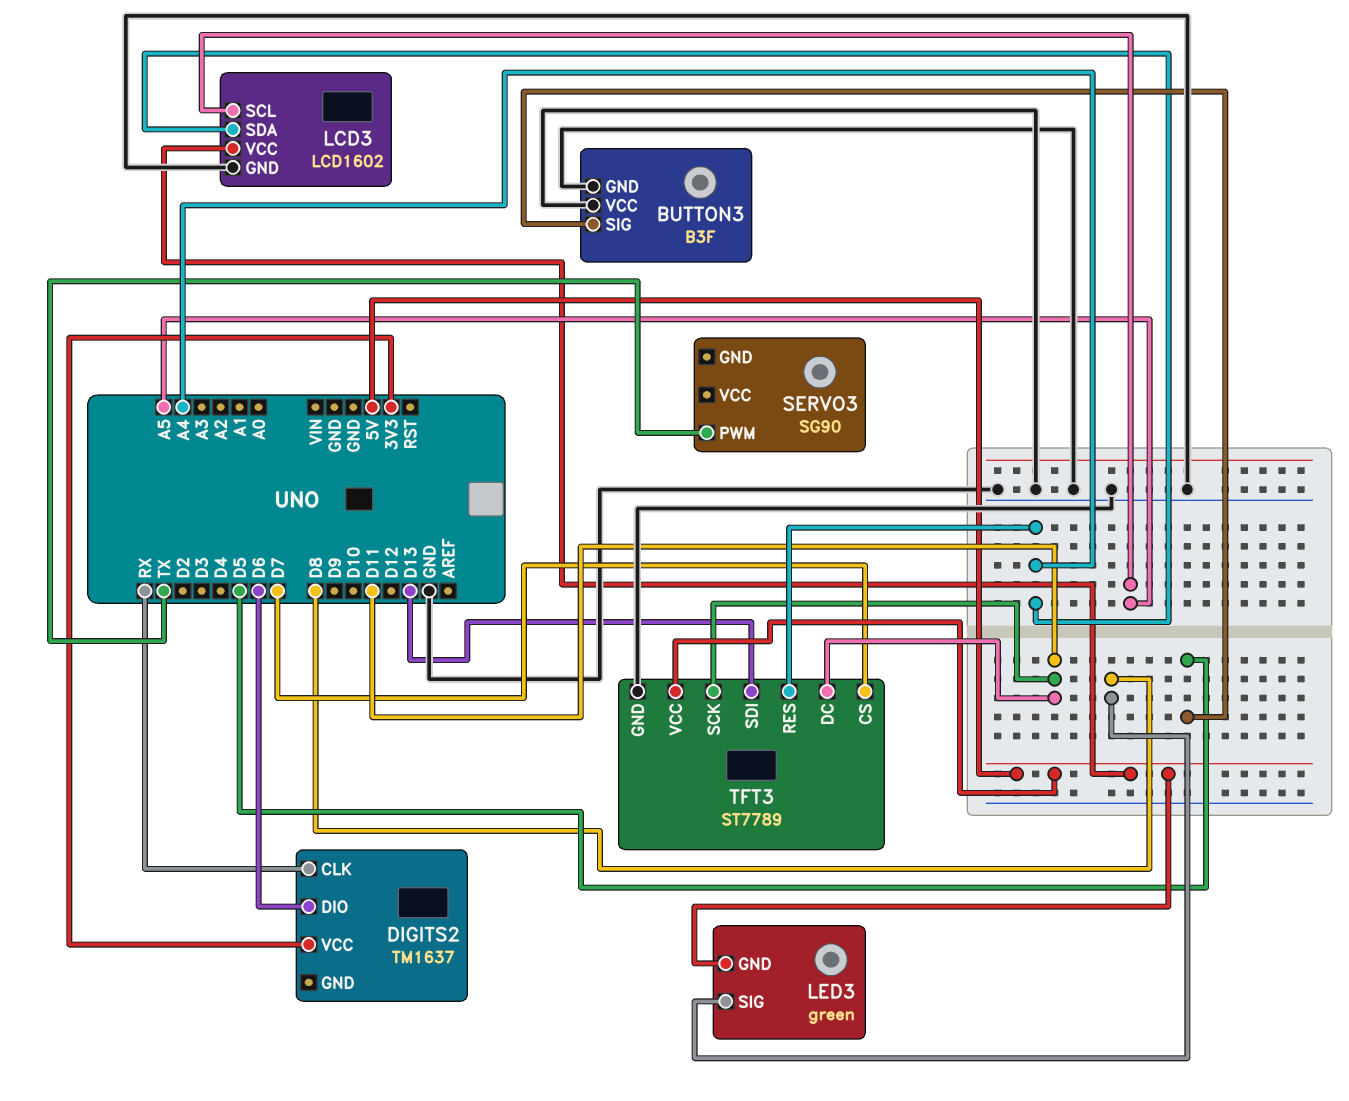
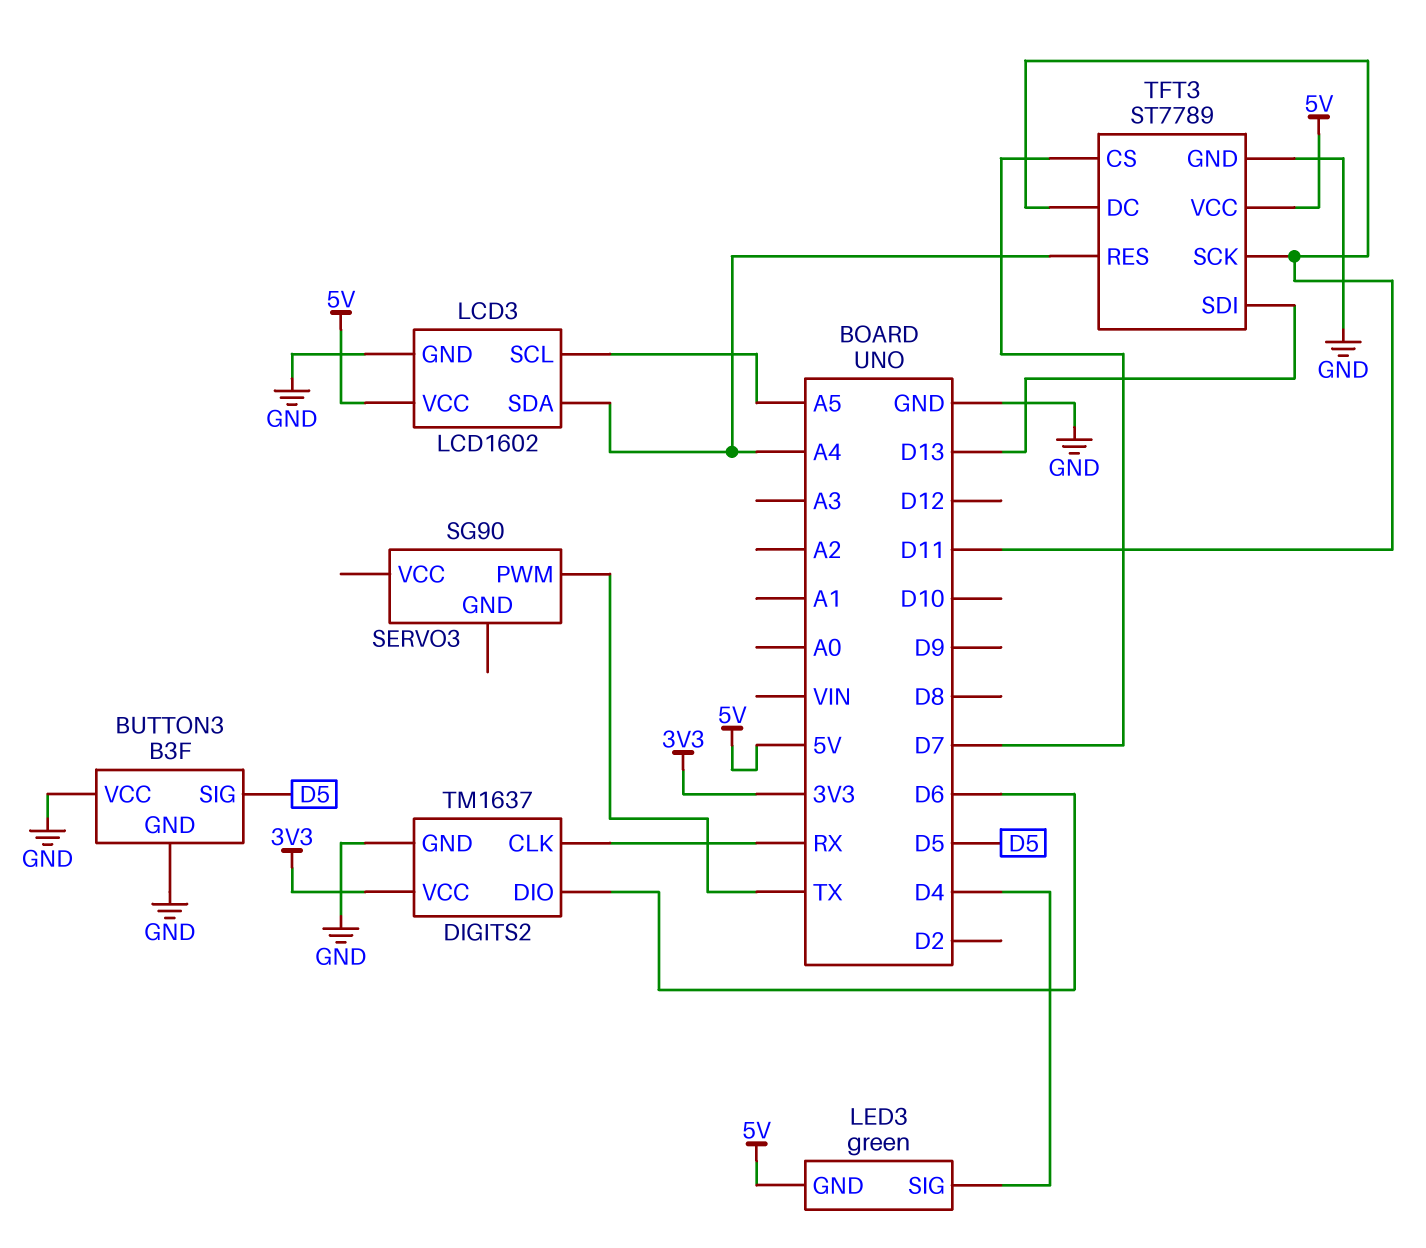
DIGITS2 pin GND: none -> GND
LED3 pin SIG: D8 -> D4

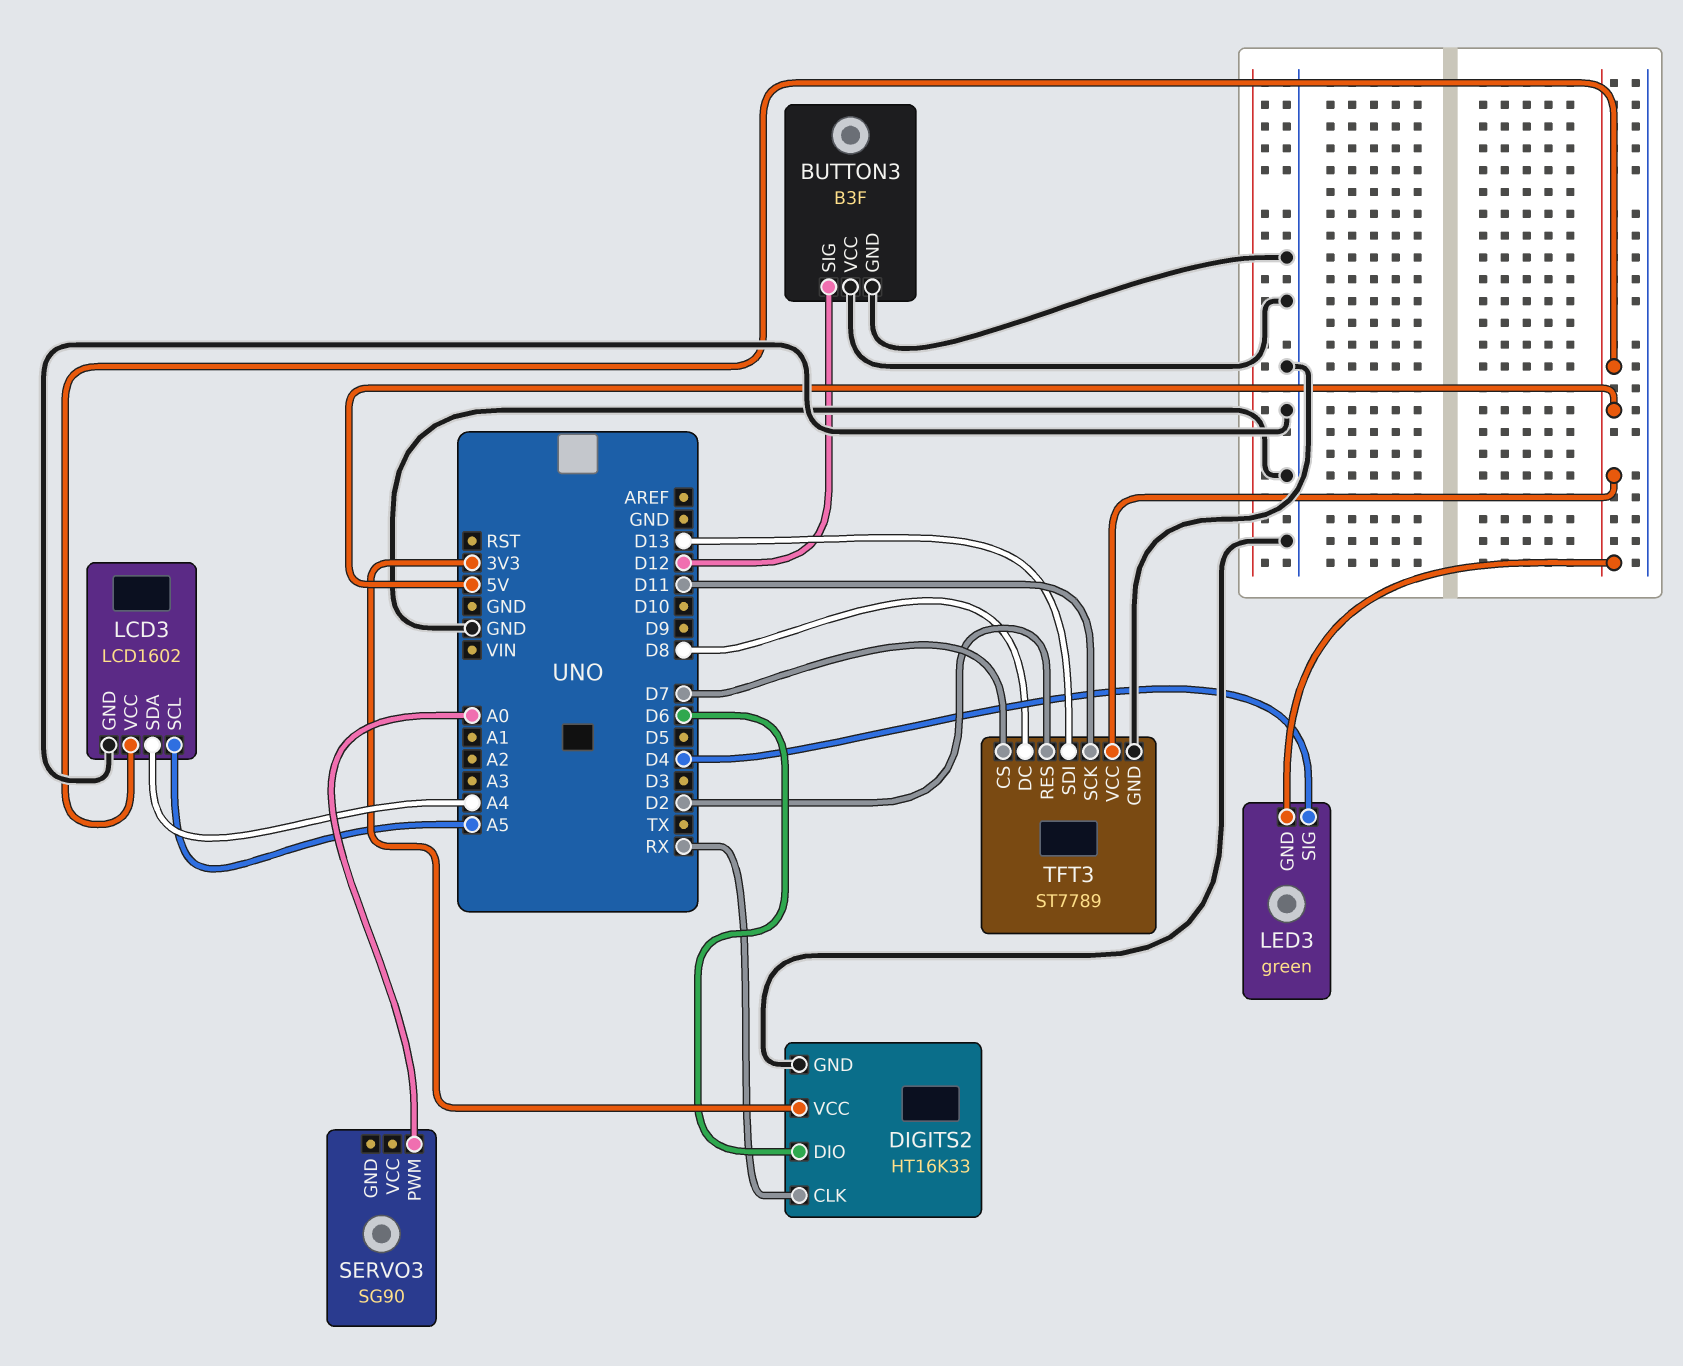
BUTTON3 pin SIG: D5 -> D12
DIGITS2: TM1637 -> HT16K33
SERVO3 pin PWM: TX -> A0
TFT3 pin DC: D11 -> D8
TFT3 pin RES: A4 -> D2

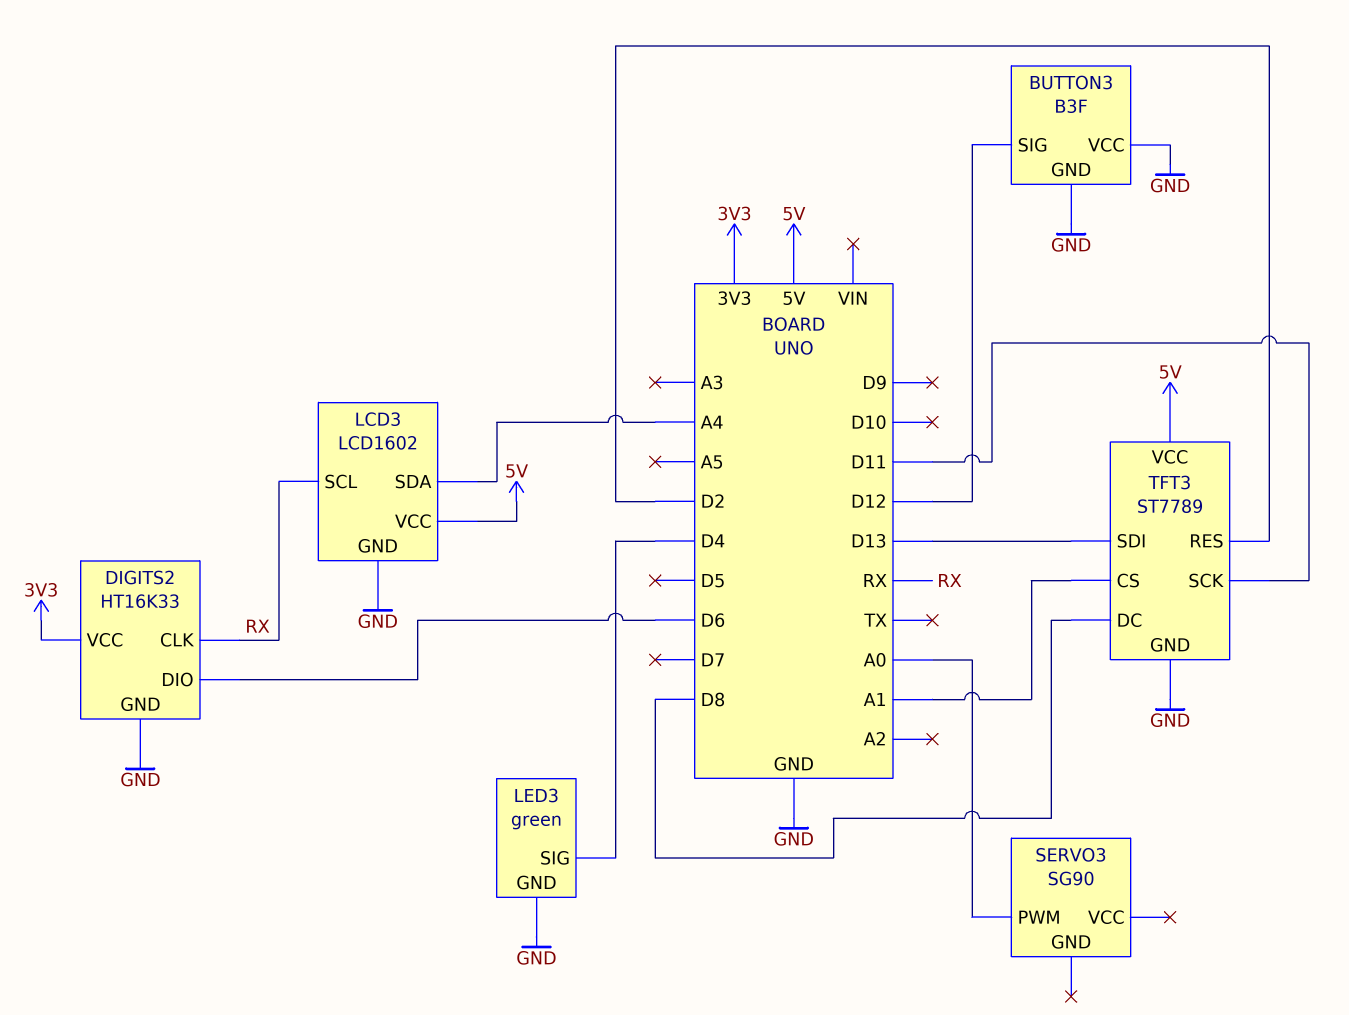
LCD3 pin SCL: A5 -> RX
LED3 pin GND: 5V -> GND
TFT3 pin CS: D7 -> A1

